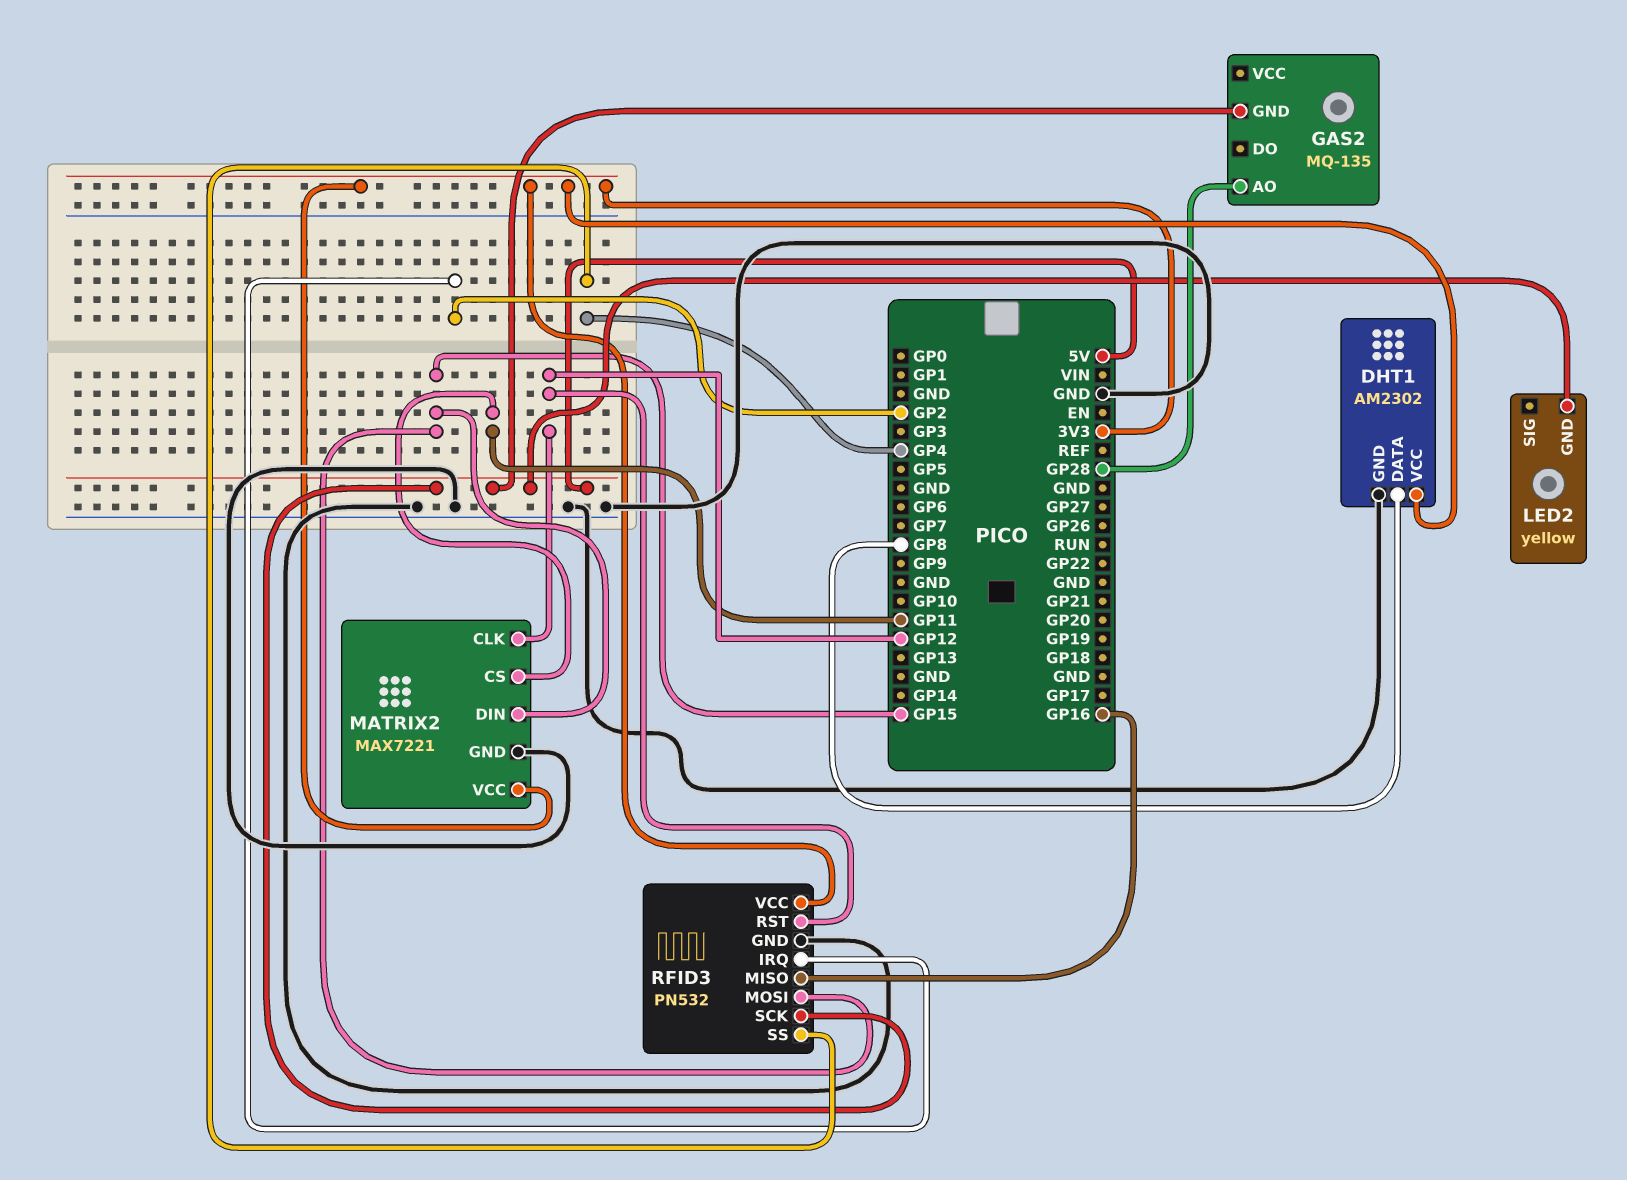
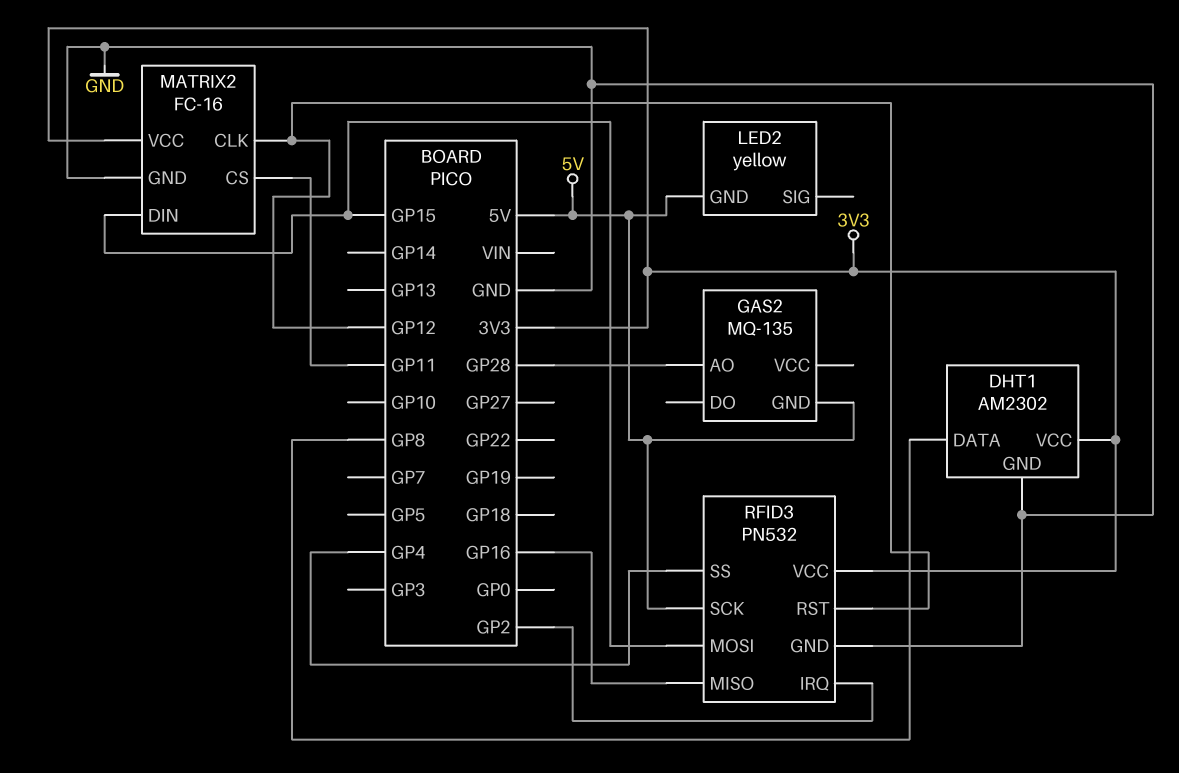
MATRIX2: MAX7221 -> FC-16

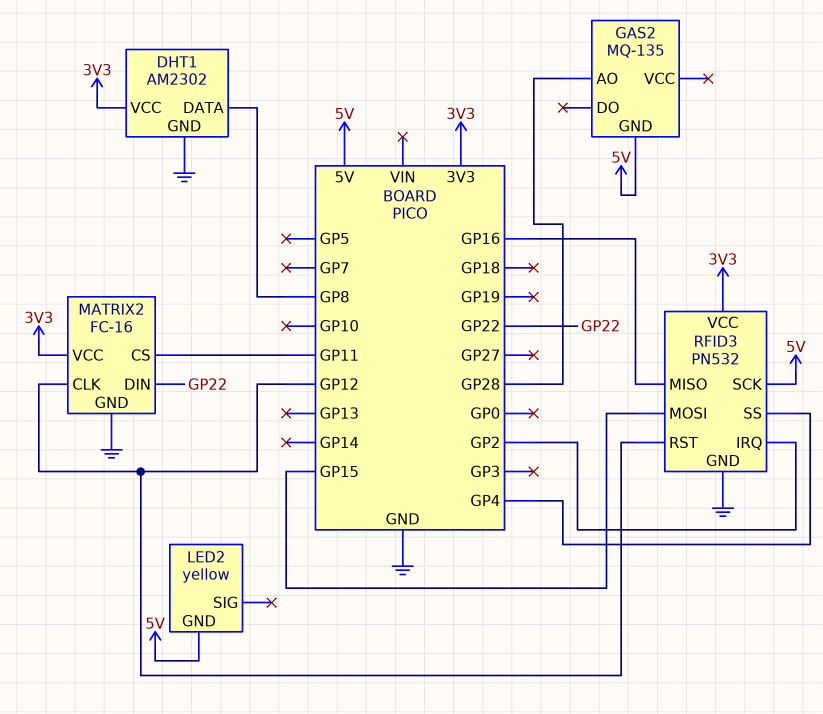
MATRIX2 pin DIN: GP15 -> GP22

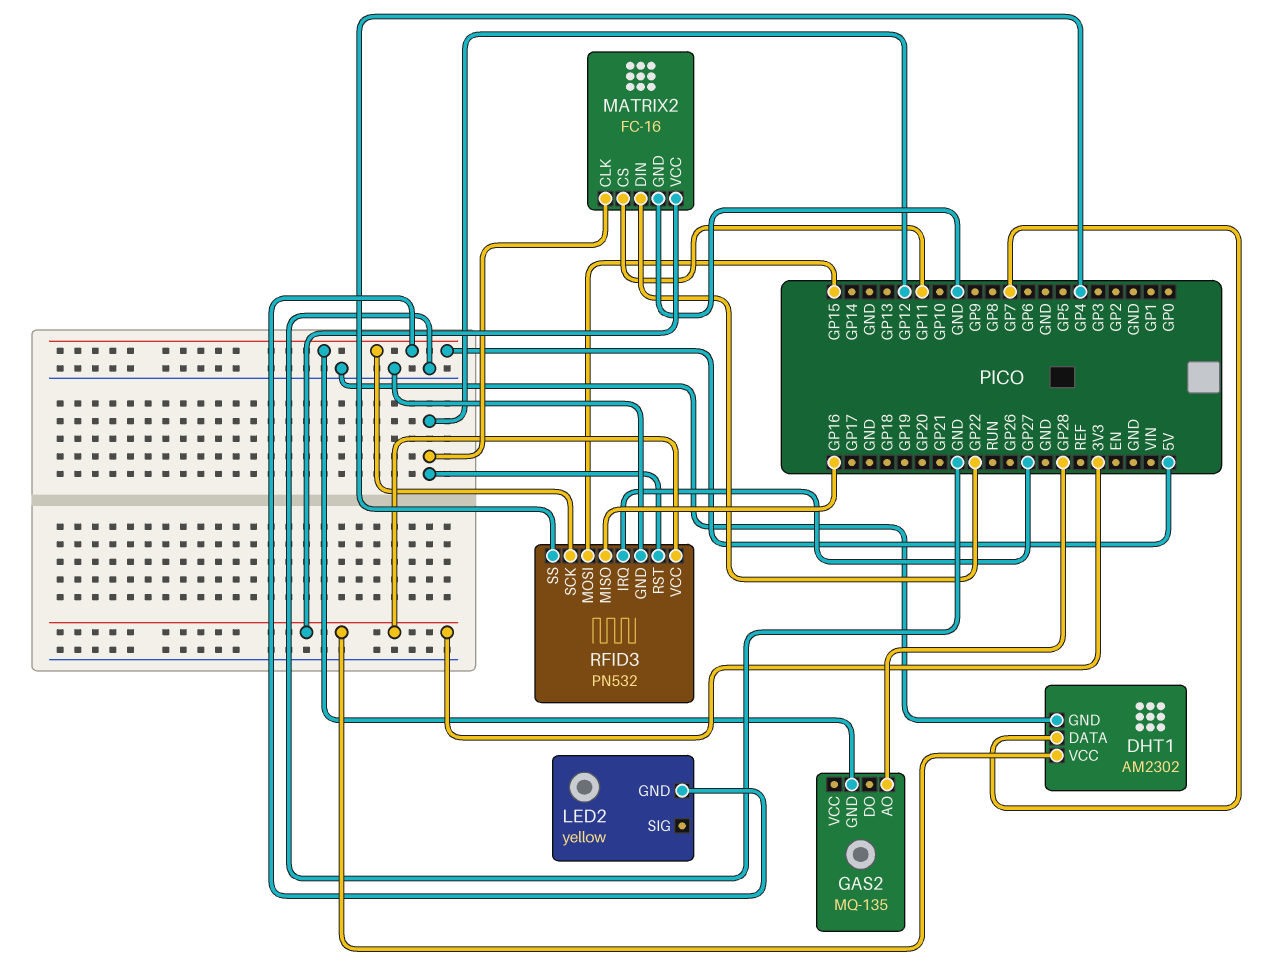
DHT1 pin DATA: GP8 -> GP7
RFID3 pin IRQ: GP2 -> GP27

